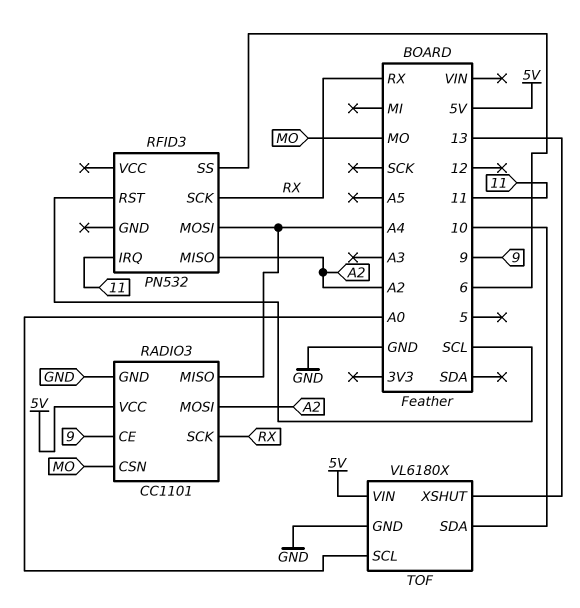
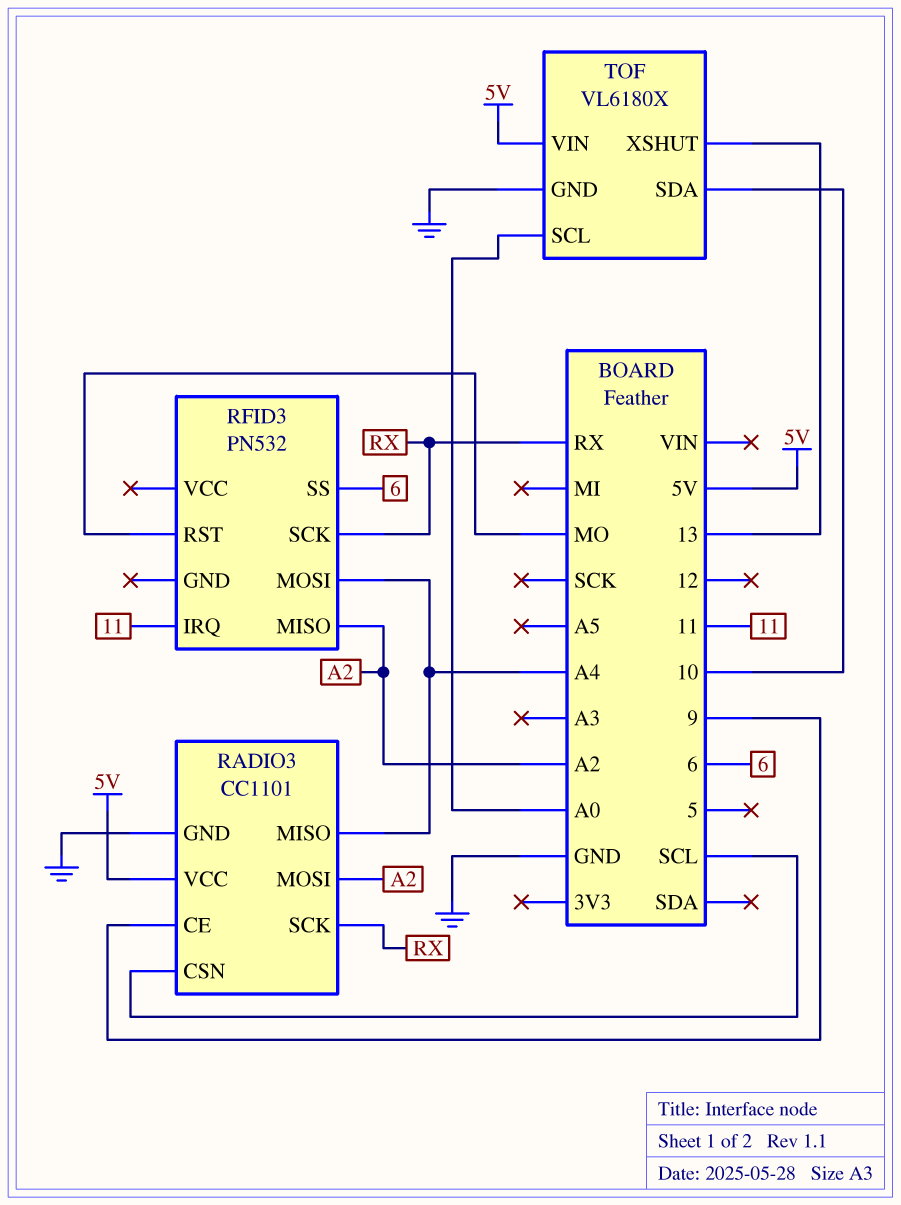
RADIO3 pin CSN: MO -> SCL
RFID3 pin RST: SCL -> MO

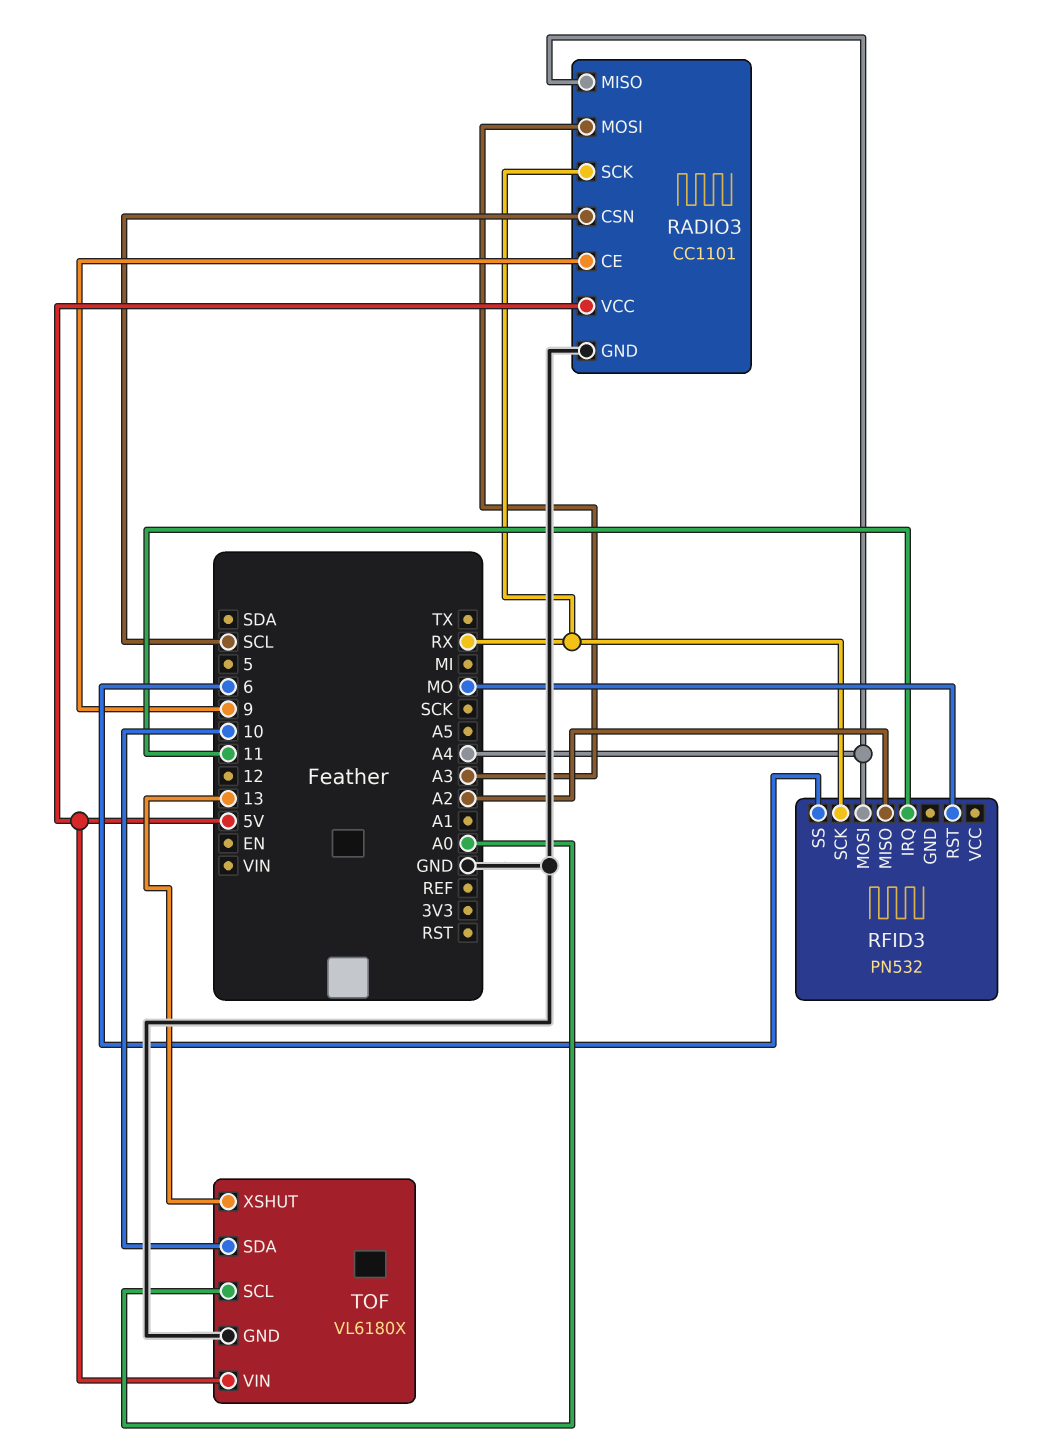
RADIO3 pin MOSI: A2 -> A3

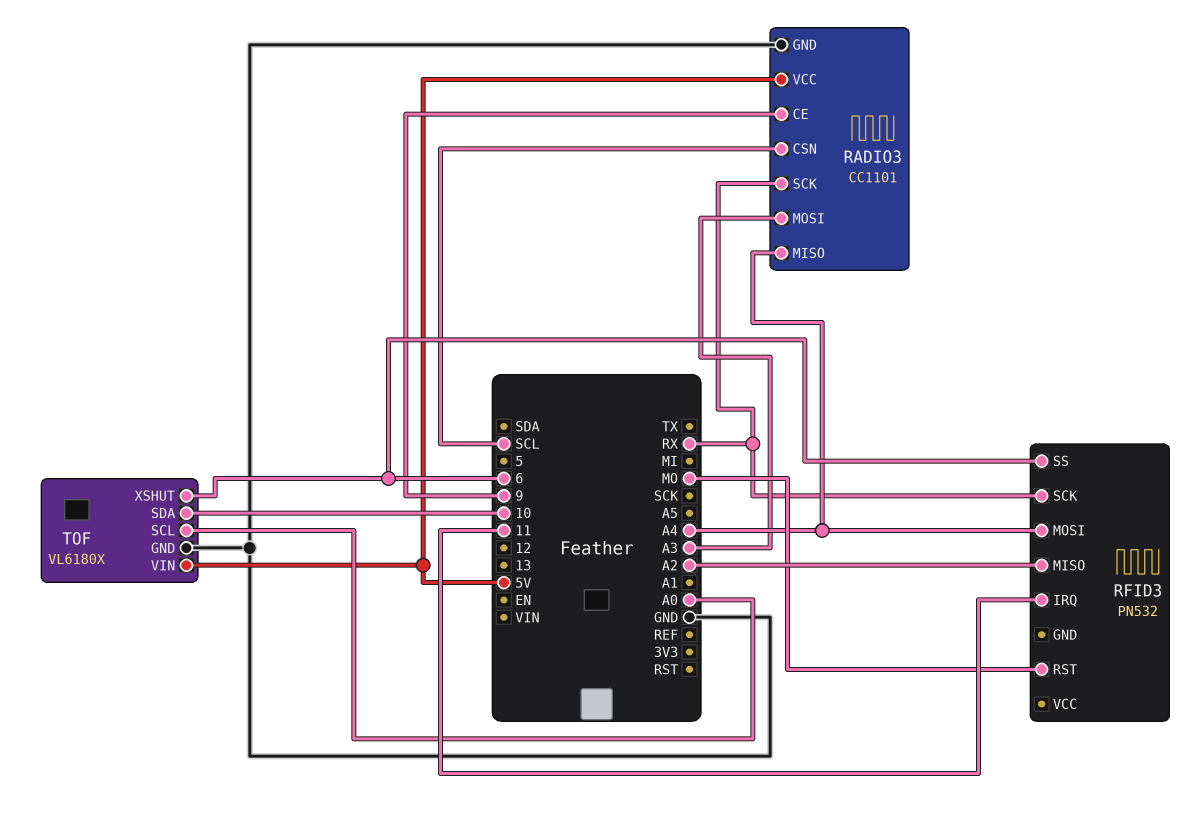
TOF pin XSHUT: 13 -> 6

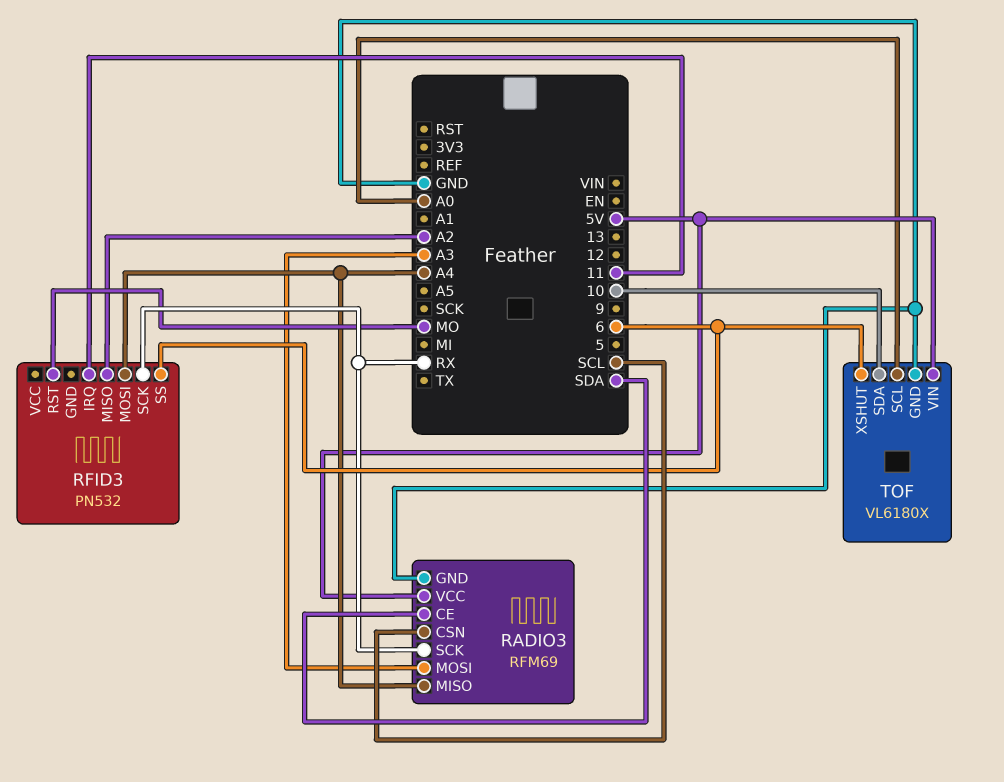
RADIO3: CC1101 -> RFM69
RADIO3 pin CE: 9 -> SDA

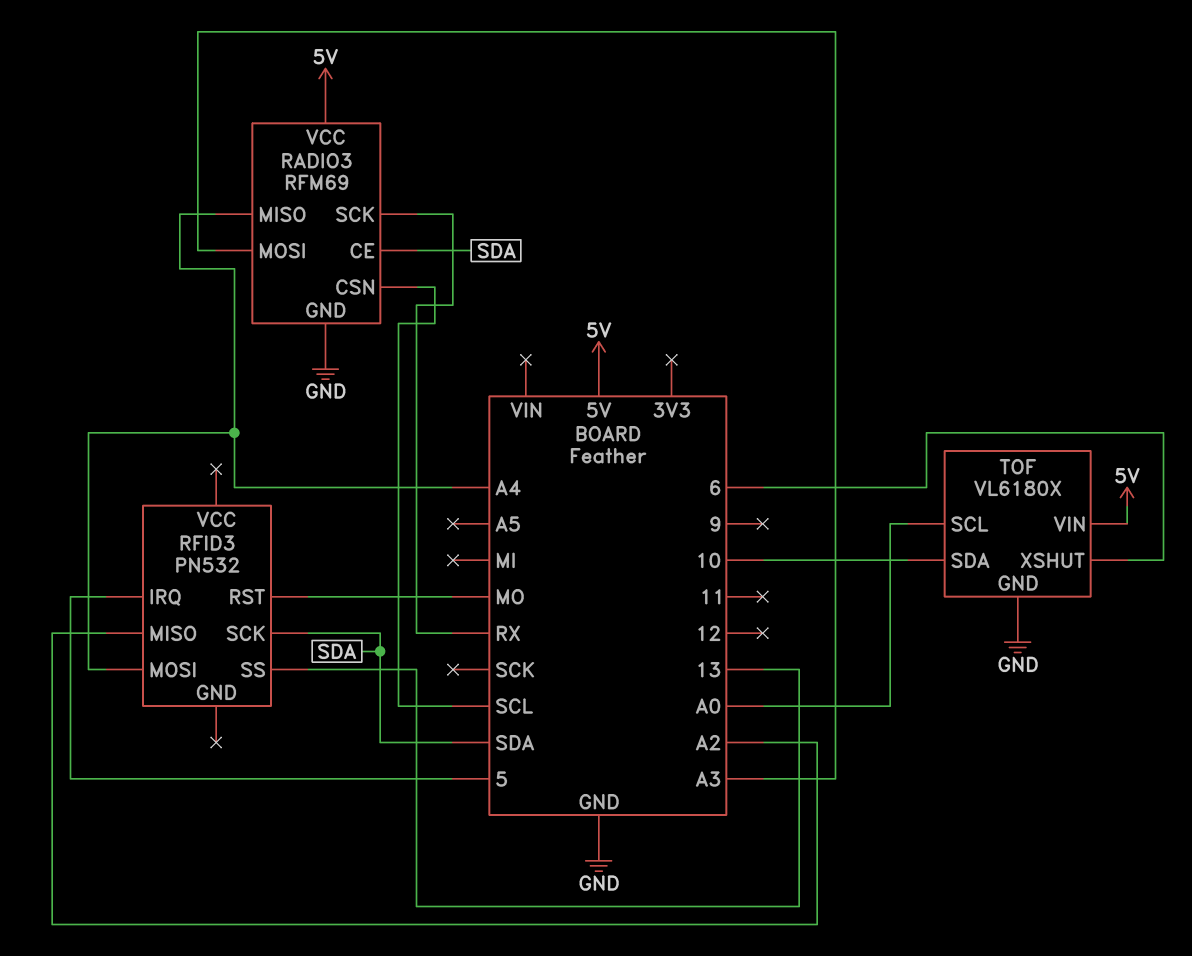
RFID3 pin IRQ: 11 -> 5
RFID3 pin SCK: RX -> SDA
RFID3 pin SS: 6 -> 13

